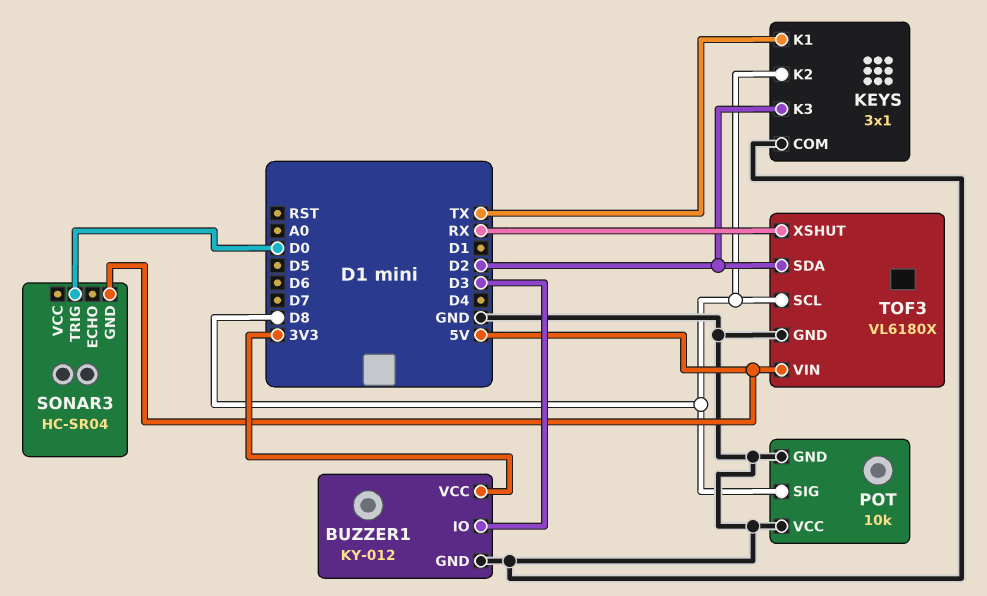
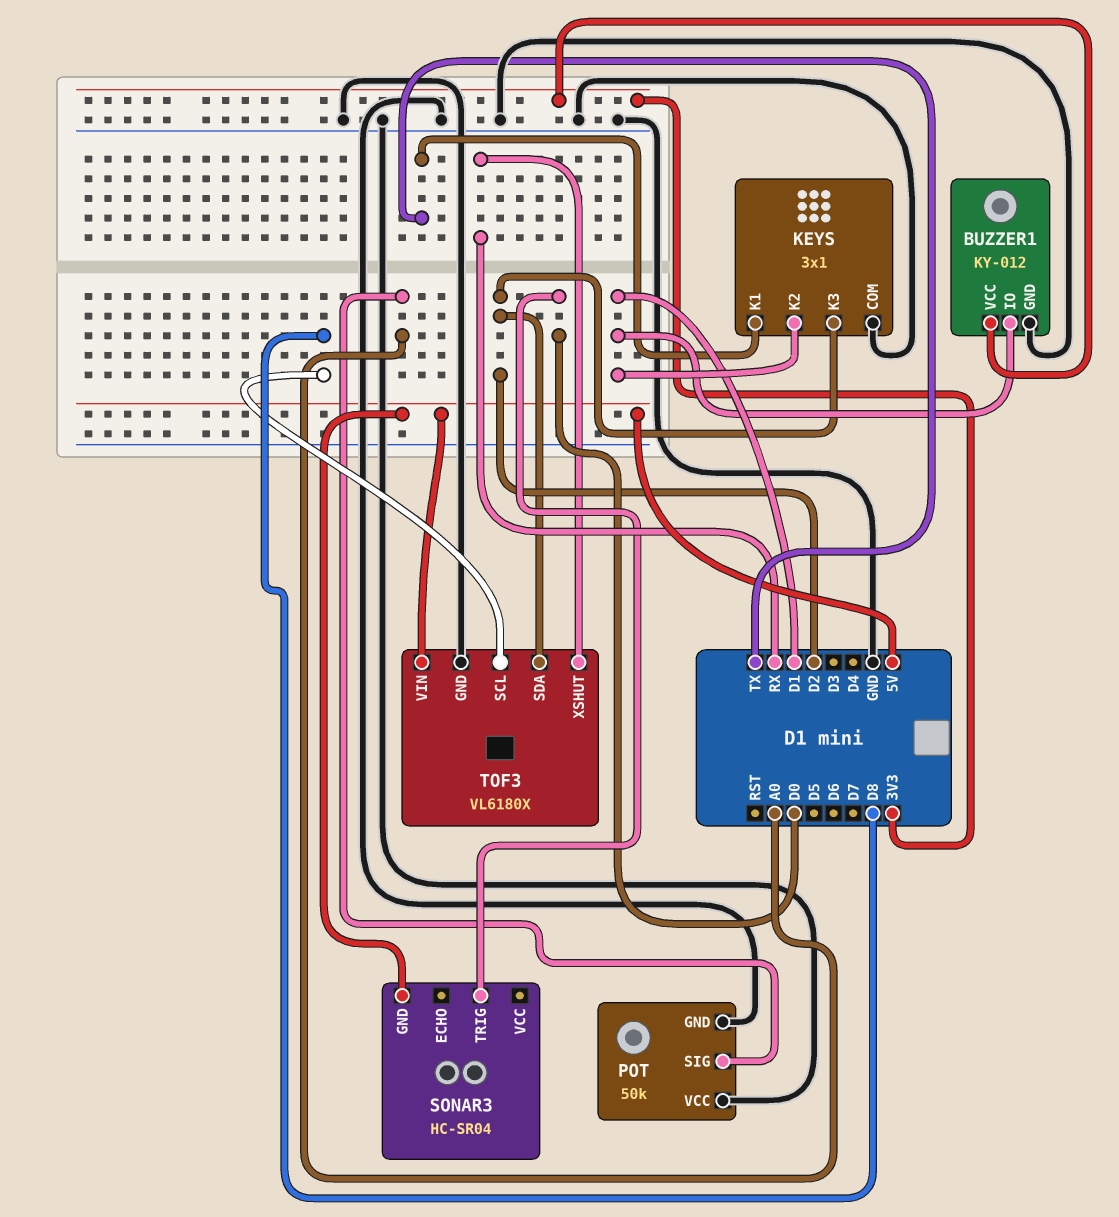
BUZZER1 pin IO: D3 -> D1
KEYS pin K2: D8 -> D1
POT: 10k -> 50k
POT pin SIG: D8 -> A0

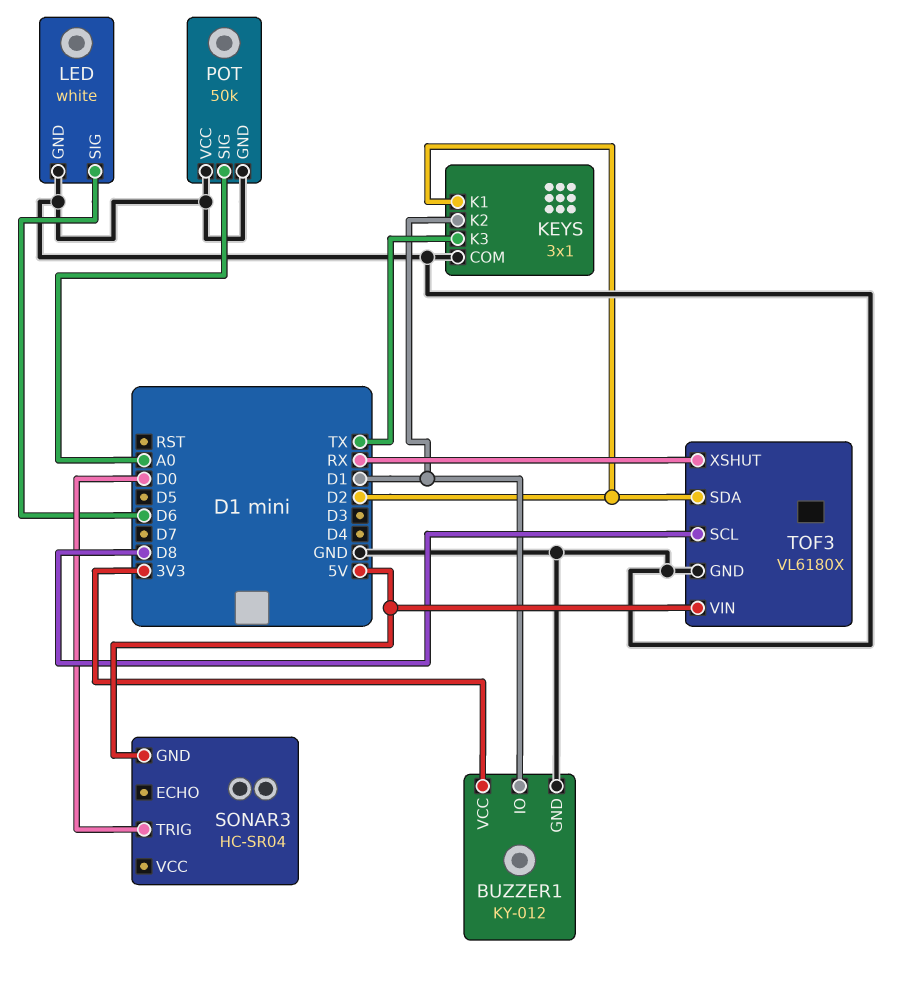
KEYS pin K1: TX -> D2
KEYS pin K3: D2 -> TX
LED: none -> white
LED pin GND: none -> GND
LED pin SIG: none -> D6

